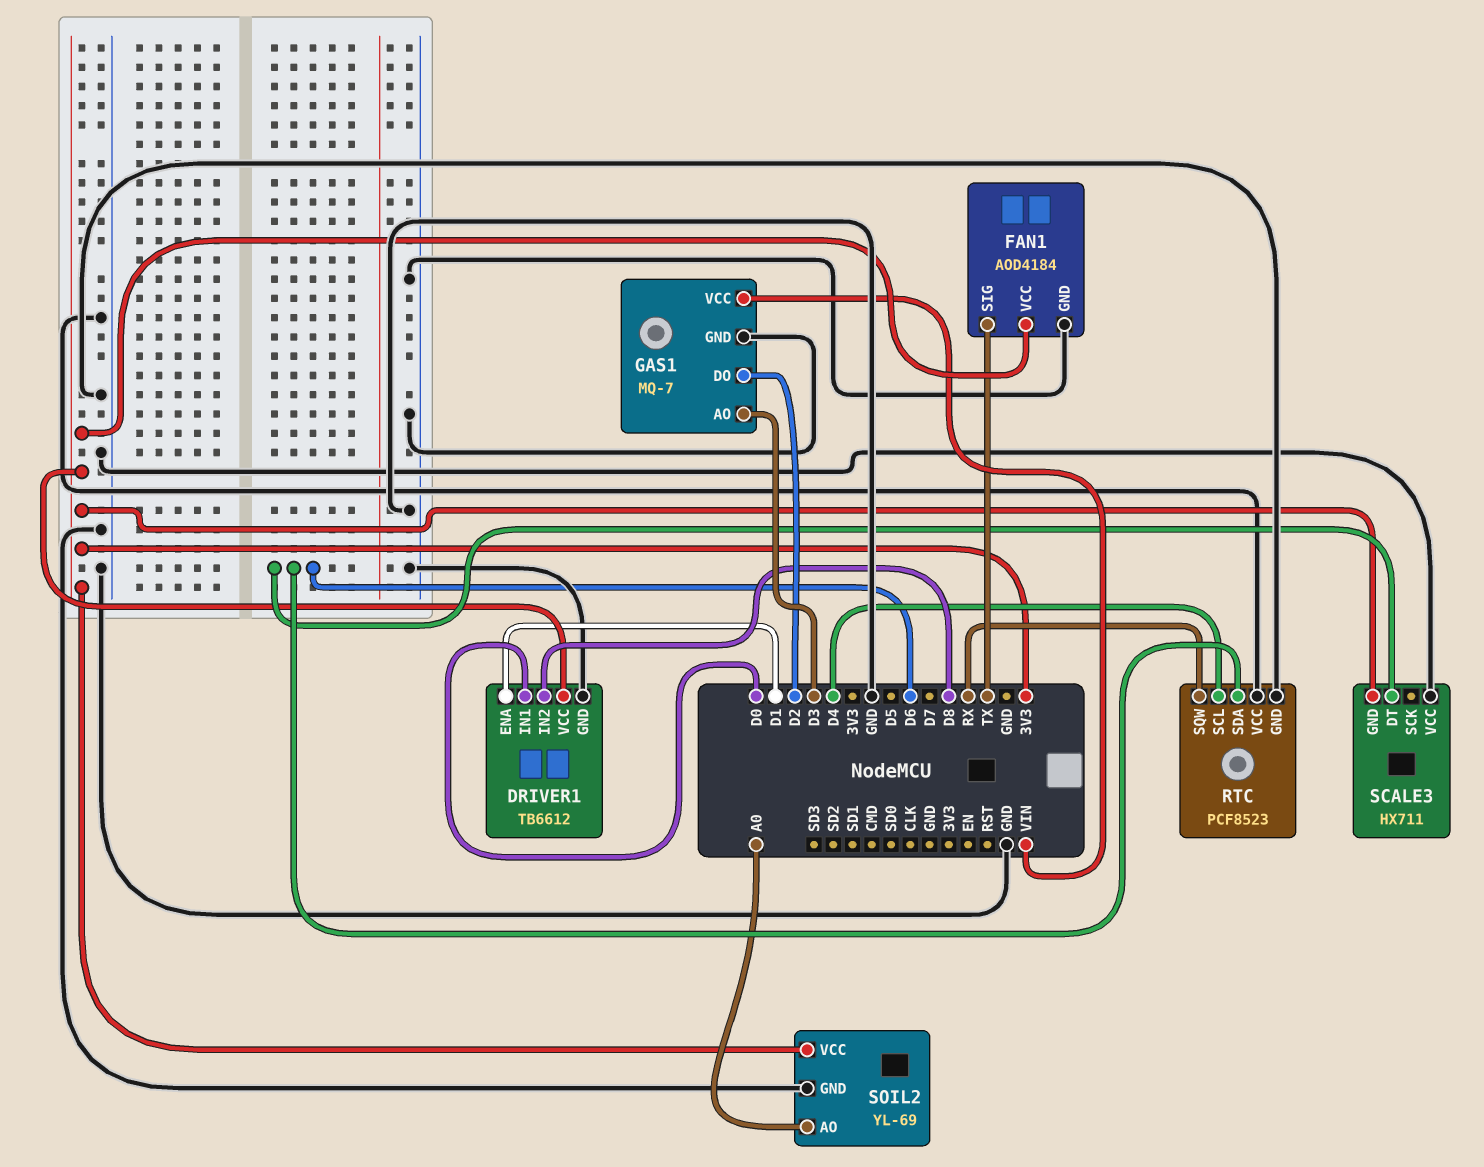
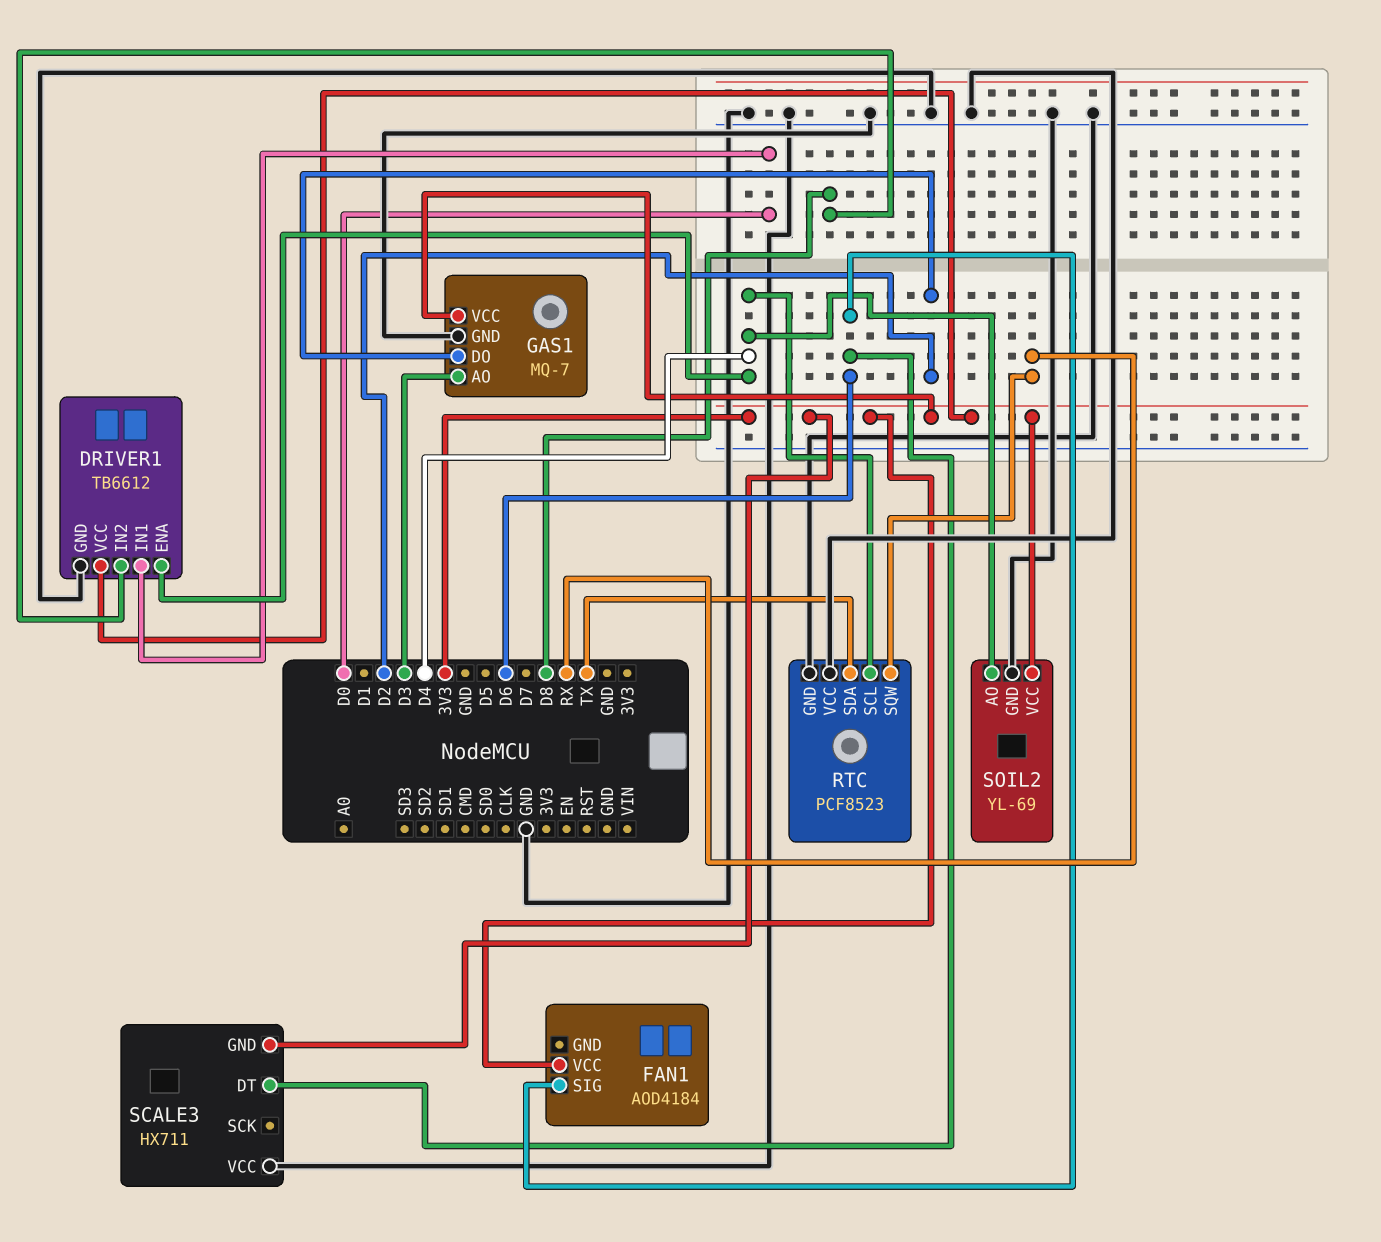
DRIVER1 pin ENA: D1 -> D4
FAN1 pin GND: GND -> none
FAN1 pin SIG: TX -> D6
GAS1 pin VCC: VIN -> 3V3
RTC pin SDA: D6 -> TX
SOIL2 pin AO: A0 -> D4

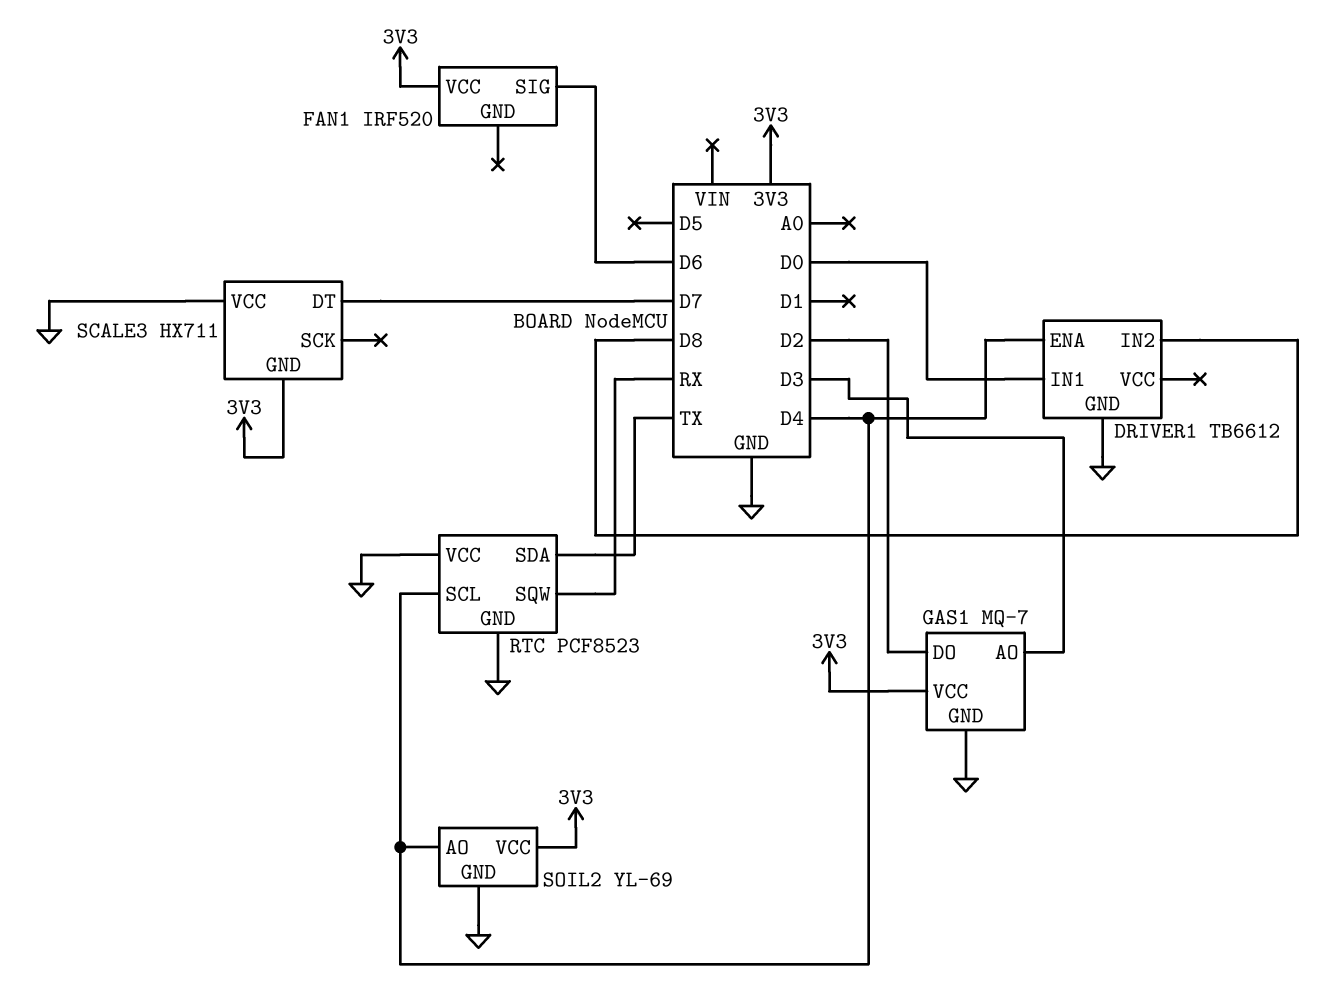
DRIVER1 pin VCC: 3V3 -> none
FAN1: AOD4184 -> IRF520
SCALE3 pin DT: D6 -> D7

